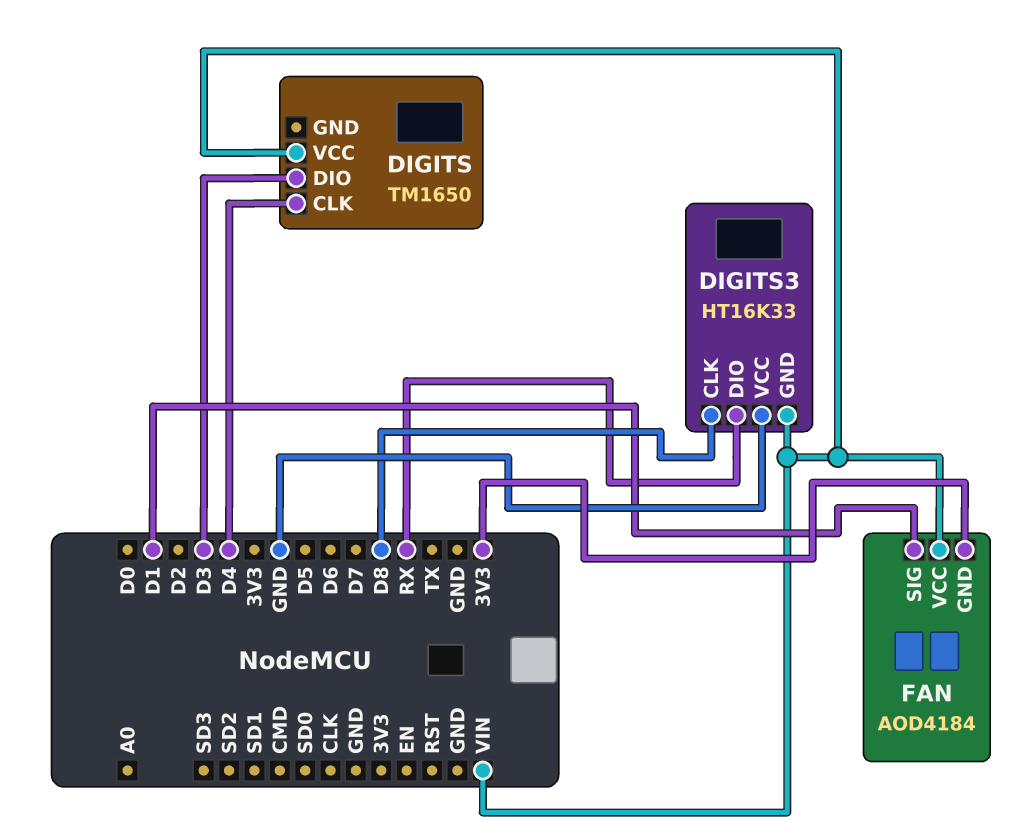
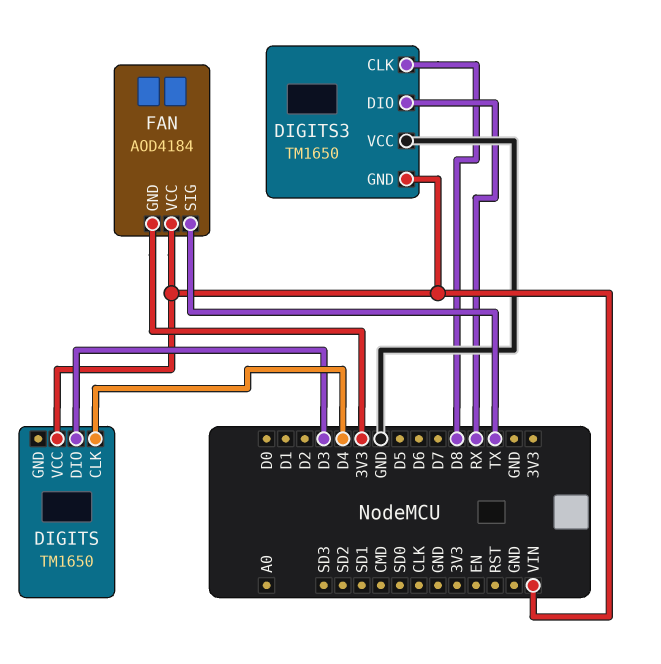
DIGITS3: HT16K33 -> TM1650
FAN pin SIG: D1 -> TX

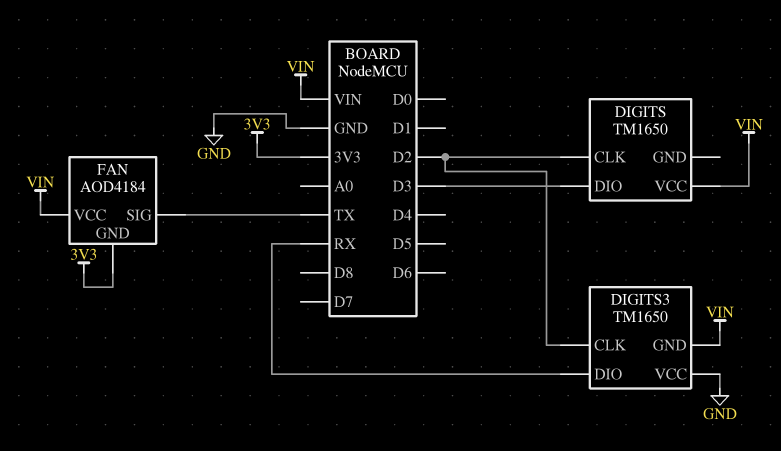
DIGITS pin CLK: D4 -> D2
DIGITS3 pin CLK: D8 -> D2

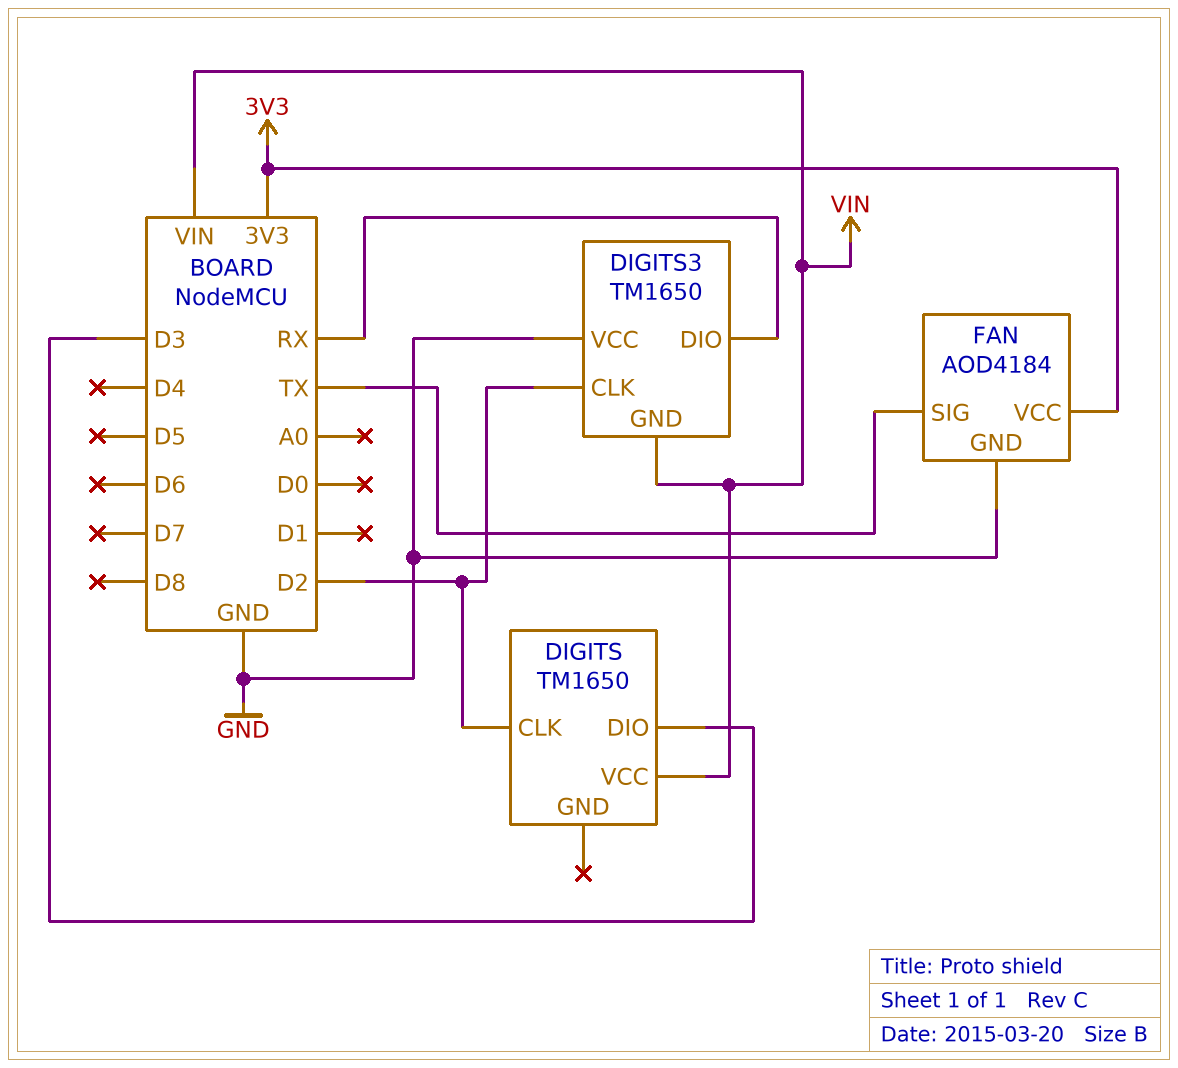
FAN pin GND: 3V3 -> GND
FAN pin VCC: VIN -> 3V3

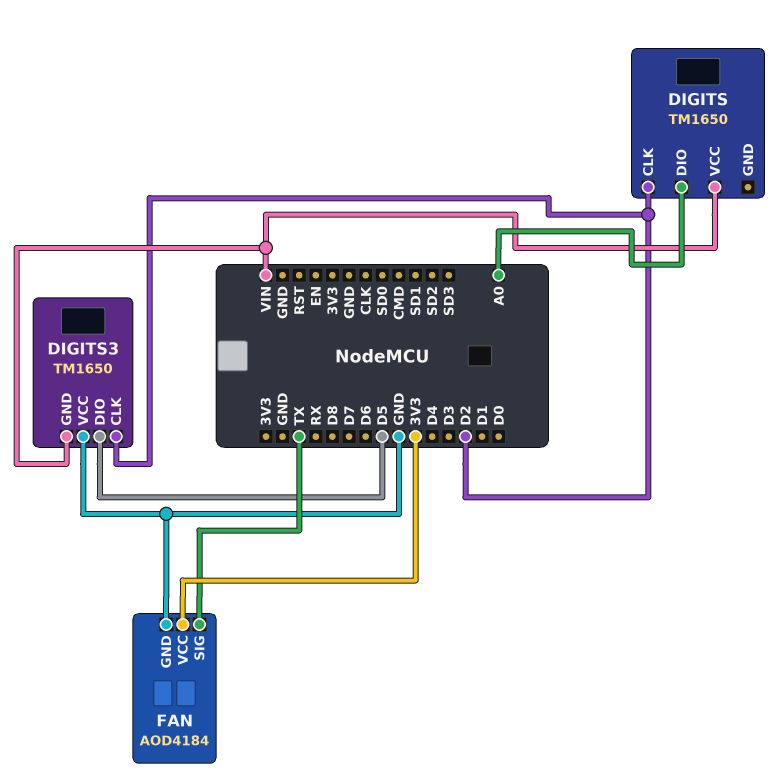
DIGITS pin DIO: D3 -> A0
DIGITS3 pin DIO: RX -> D5

